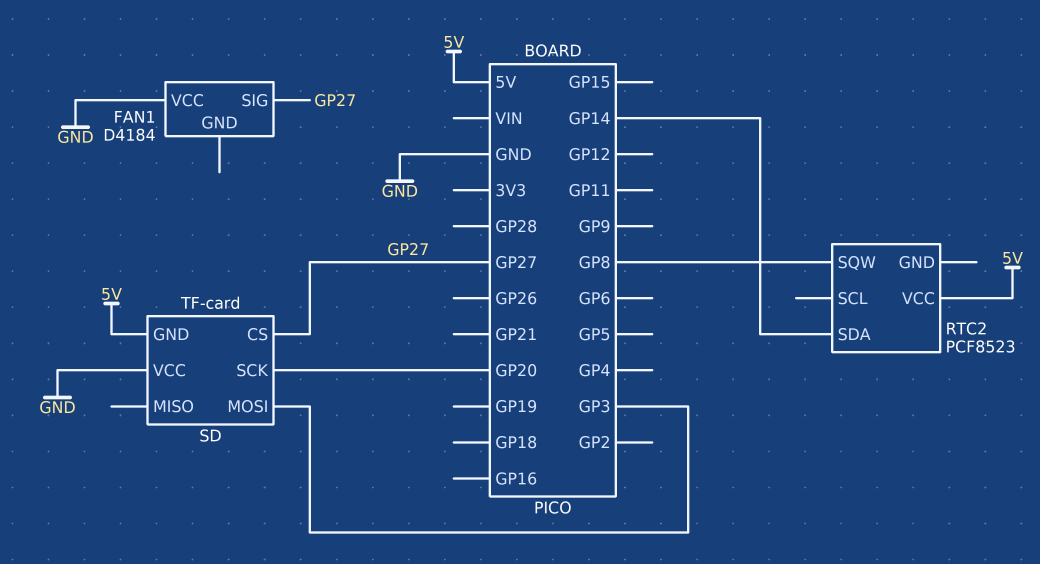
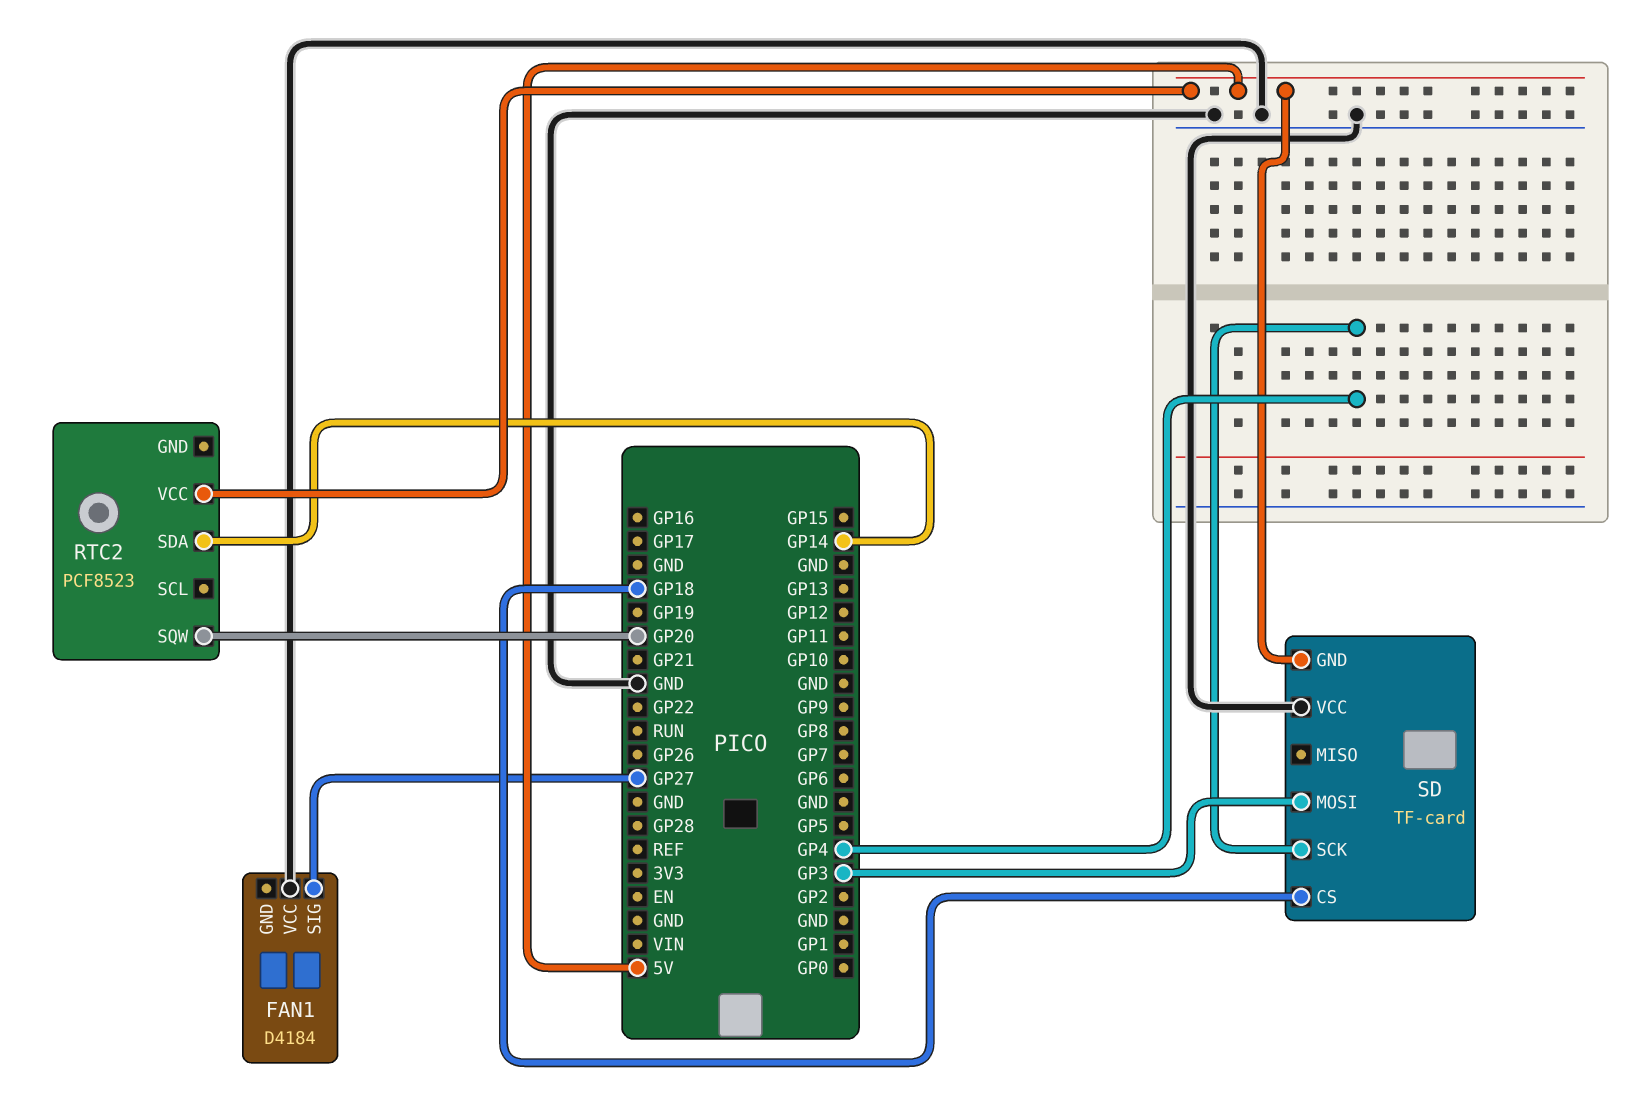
RTC2 pin SQW: GP8 -> GP20
SD pin CS: GP27 -> GP18
SD pin SCK: GP20 -> GP4

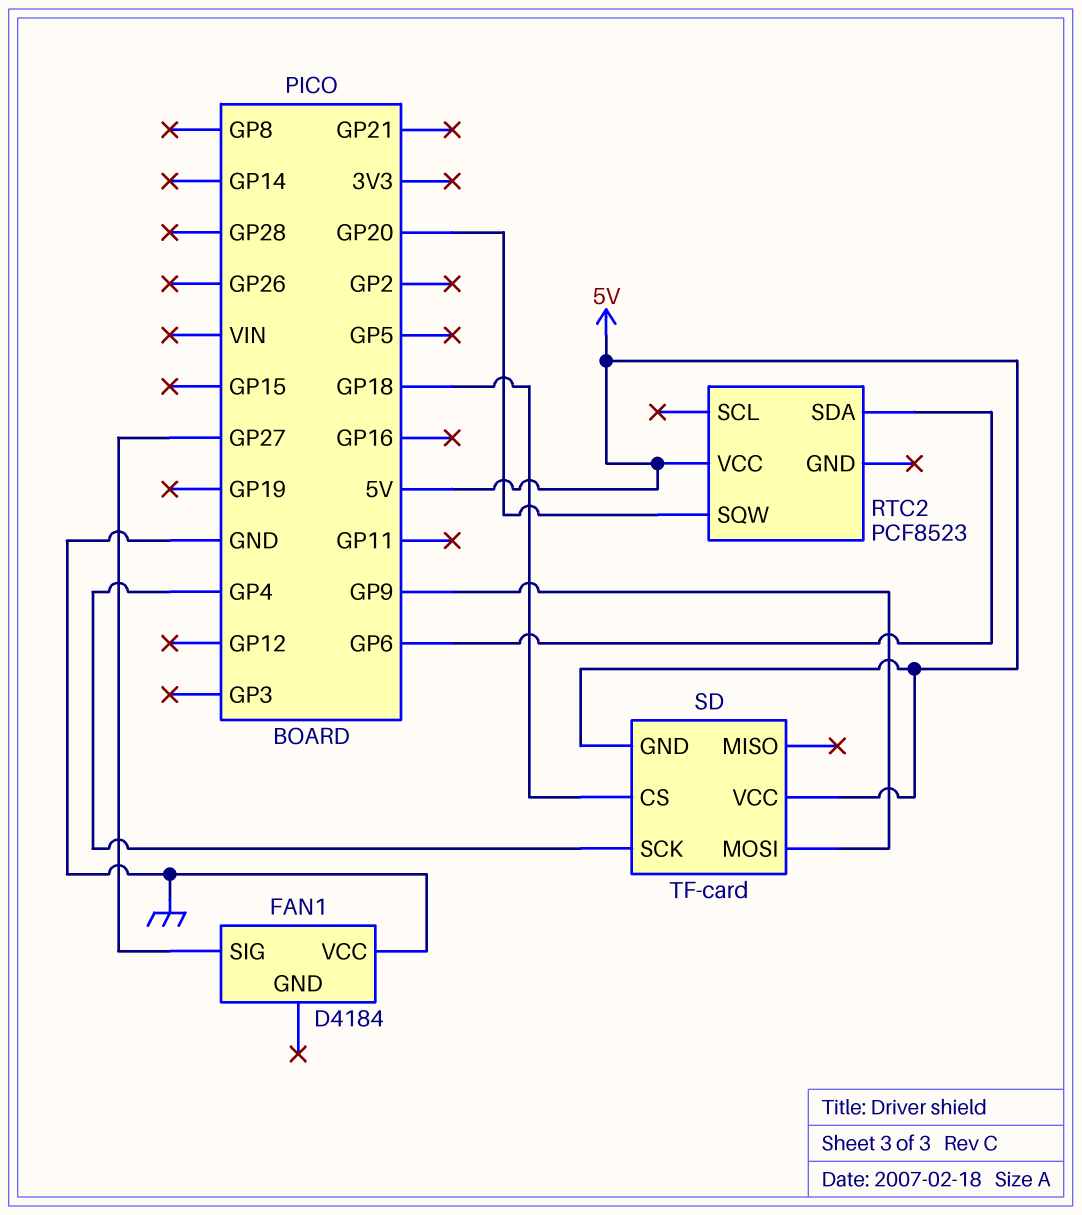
RTC2 pin SDA: GP14 -> GP6
SD pin MOSI: GP3 -> GP9
SD pin VCC: GND -> 5V

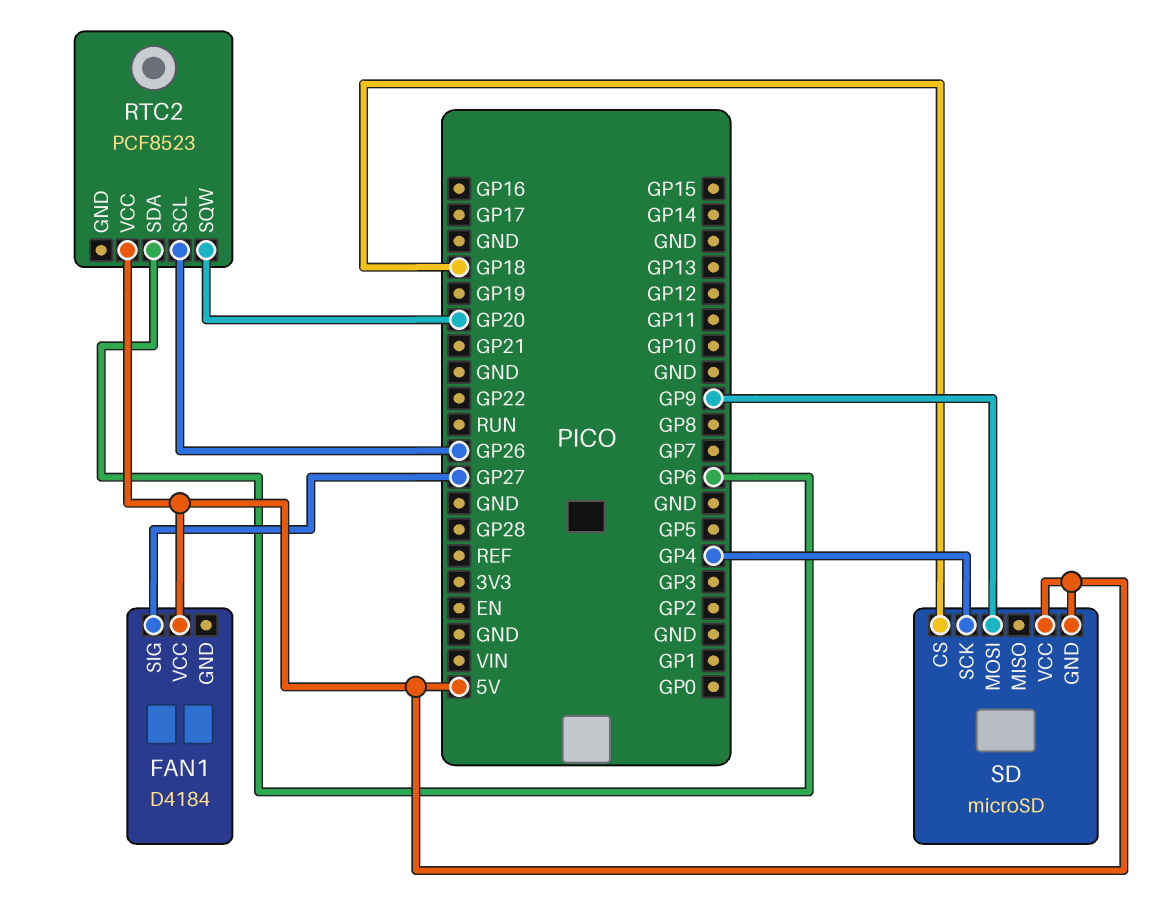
FAN1 pin VCC: GND -> 5V
RTC2 pin SCL: none -> GP26
SD: TF-card -> microSD

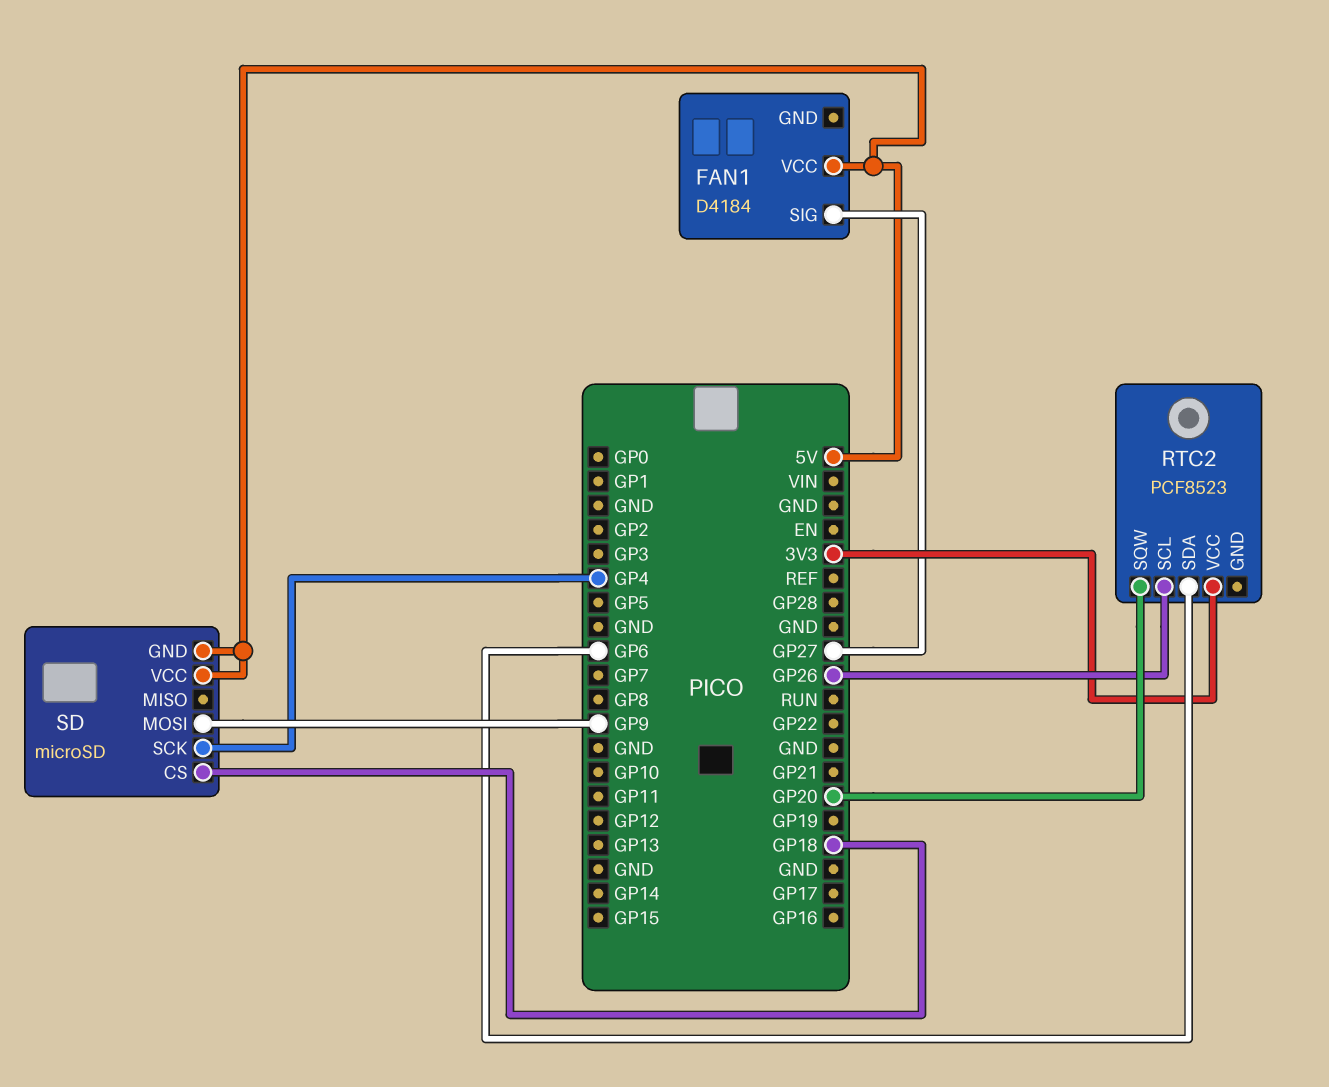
RTC2 pin VCC: 5V -> 3V3

